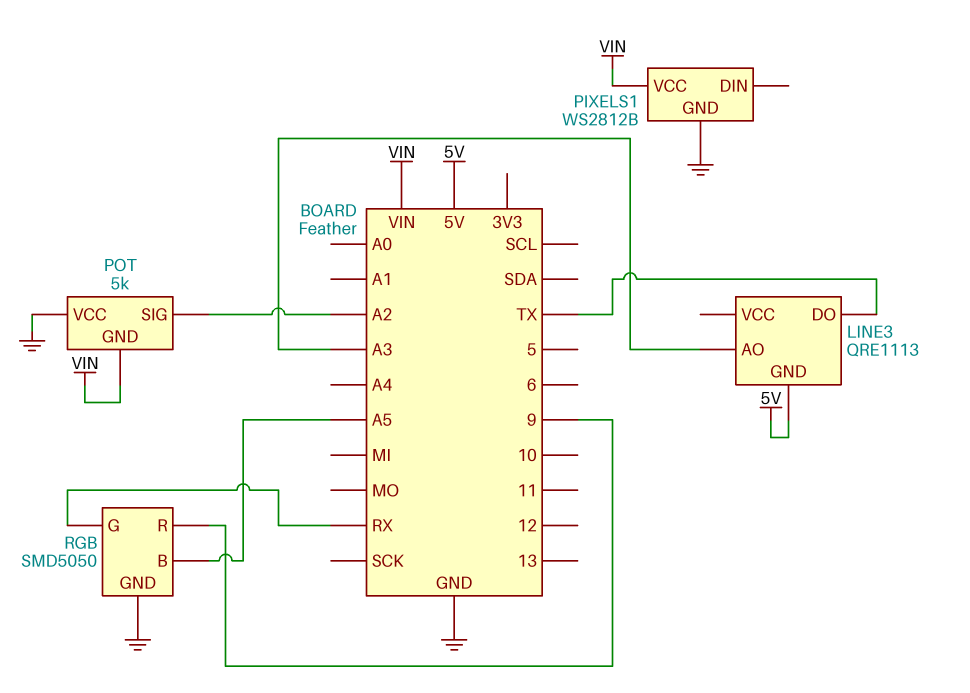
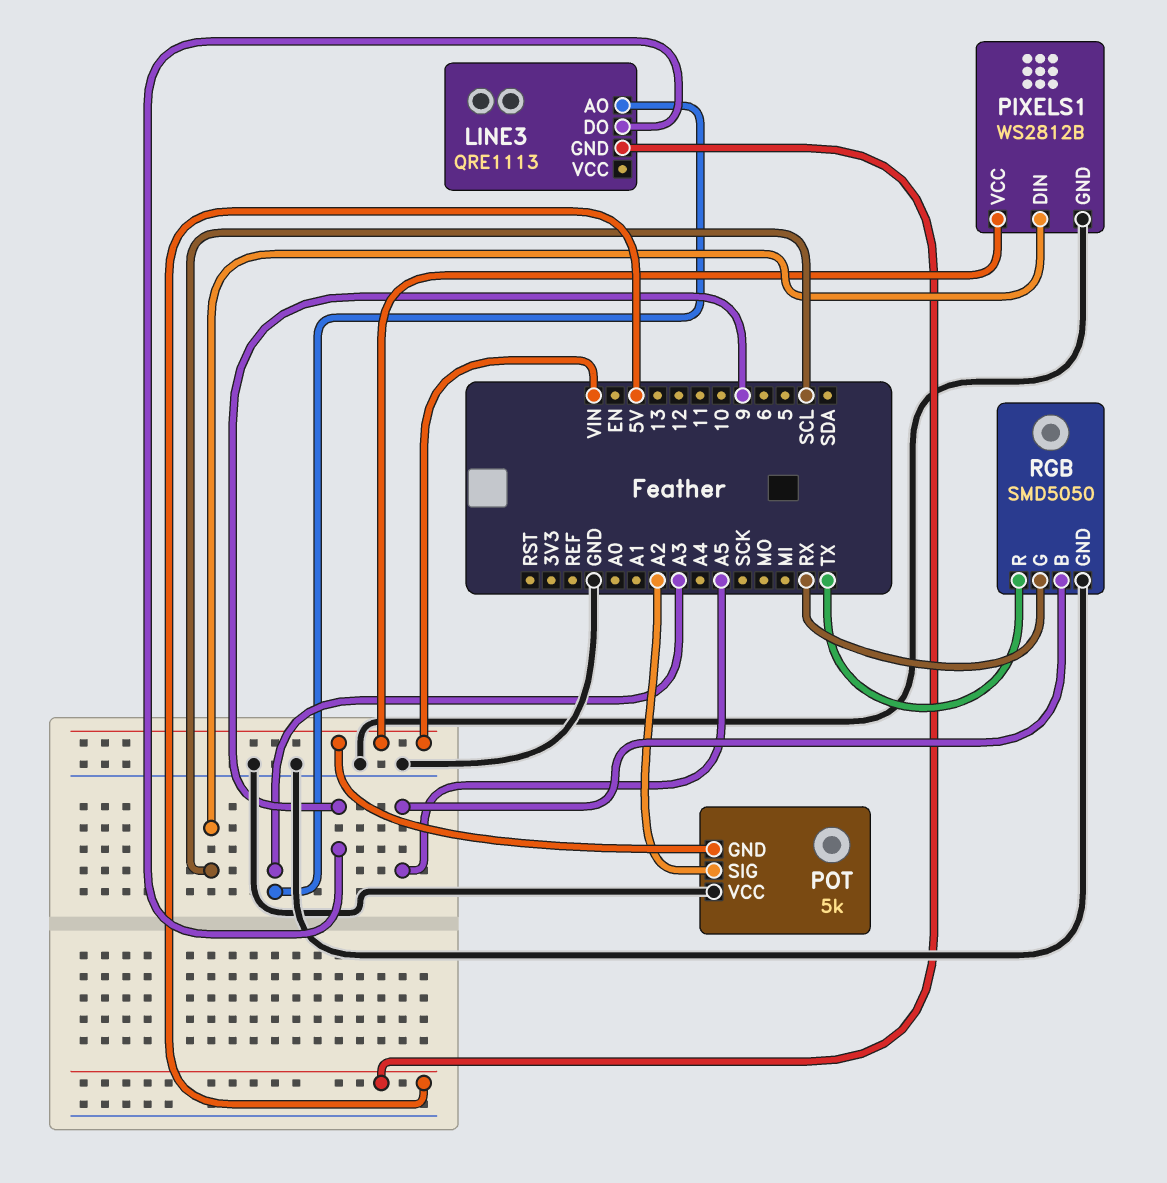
LINE3 pin DO: TX -> 9
PIXELS1 pin DIN: none -> SCL
RGB pin R: 9 -> TX

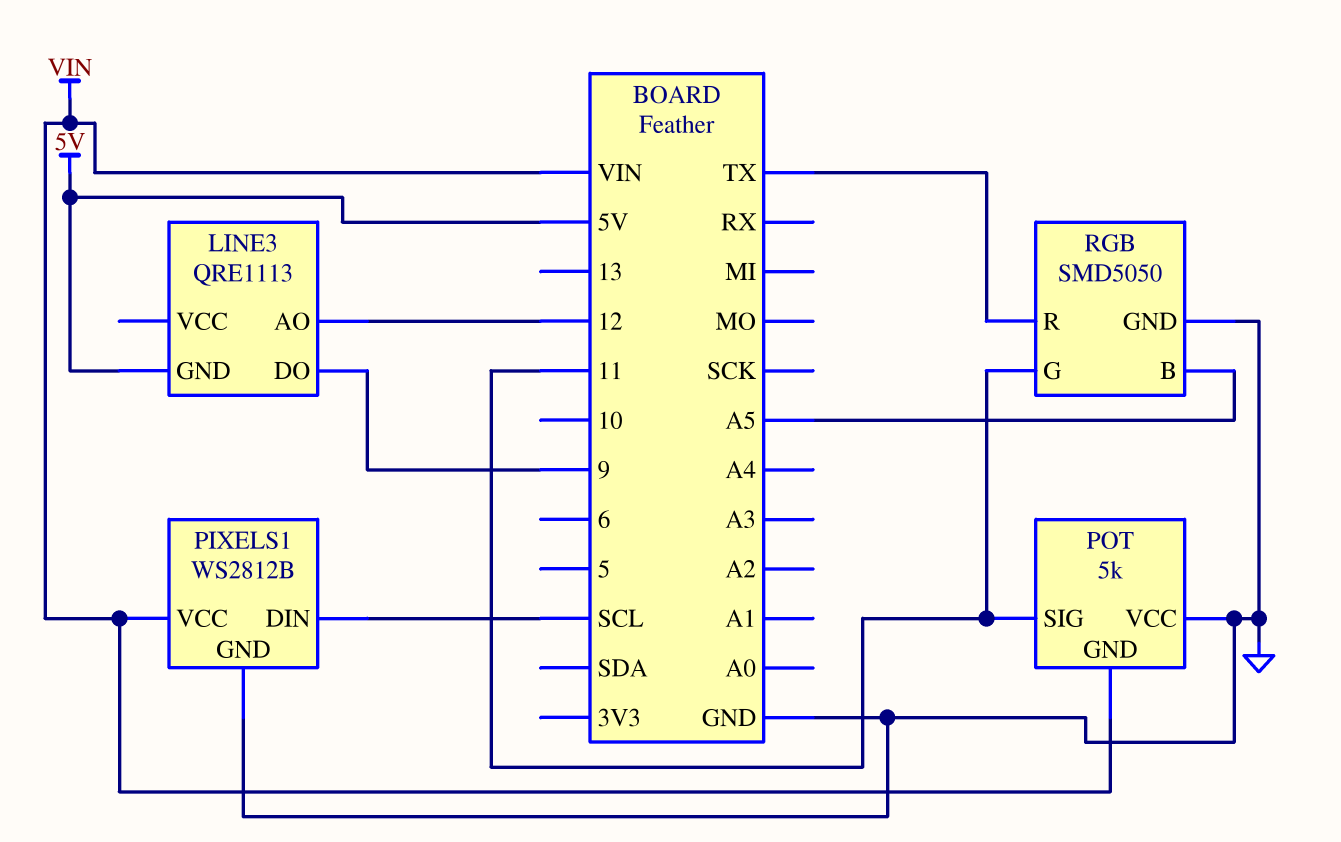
LINE3 pin AO: A3 -> 12
POT pin SIG: A2 -> 11
RGB pin G: RX -> 11

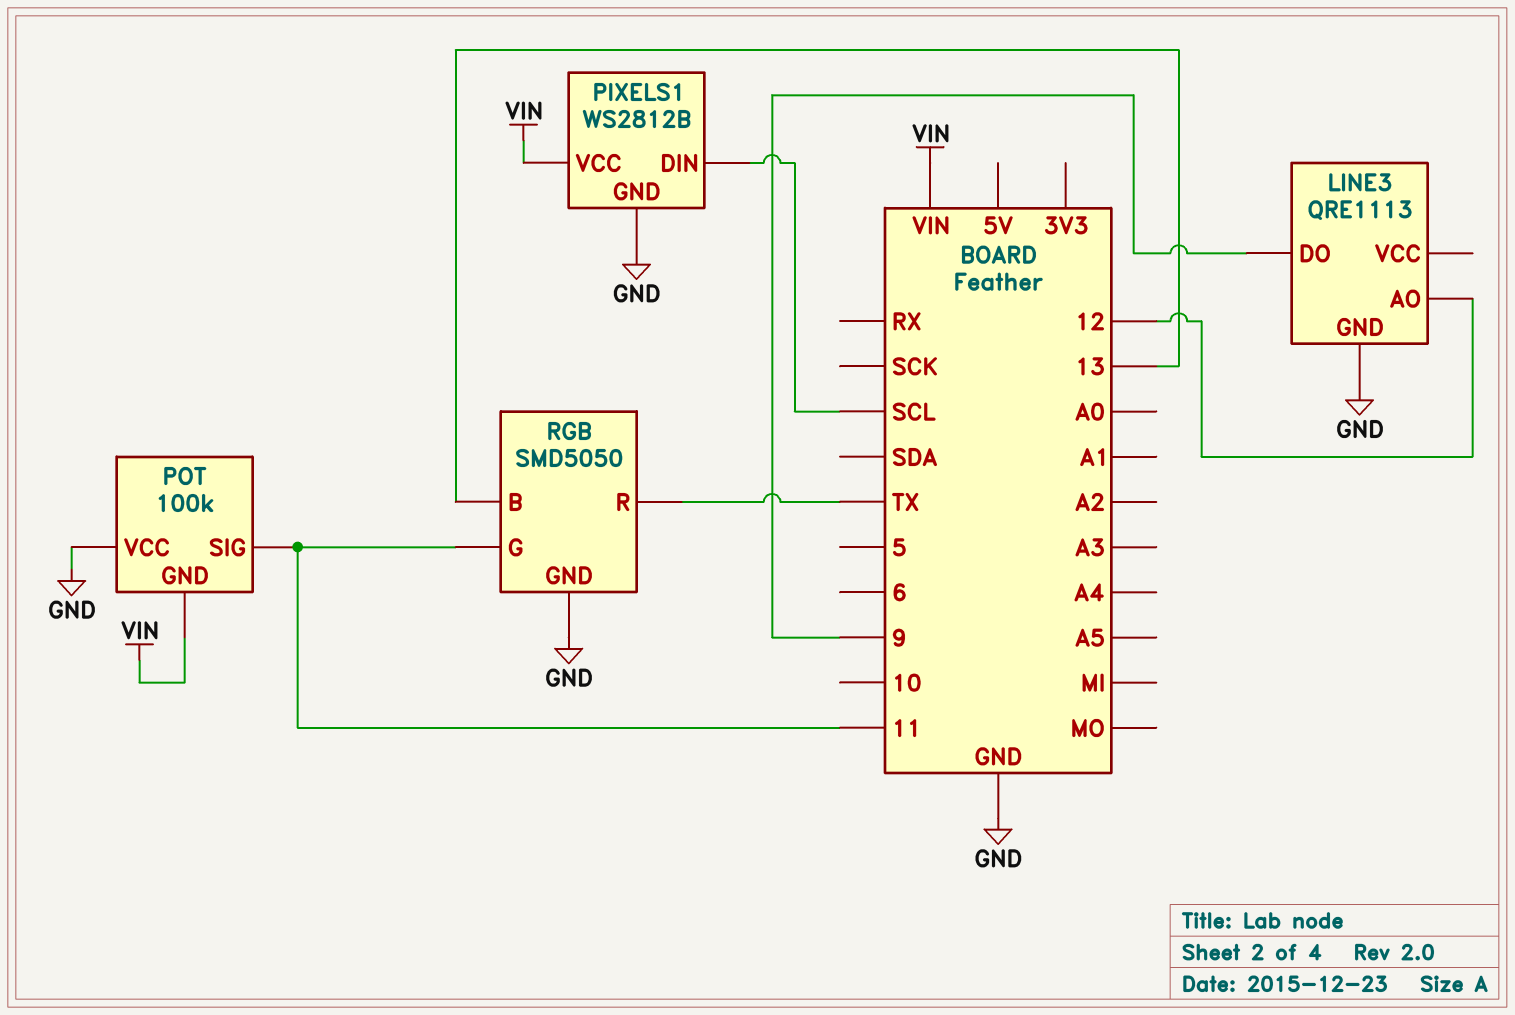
LINE3 pin GND: 5V -> GND
POT: 5k -> 100k
RGB pin B: A5 -> 13

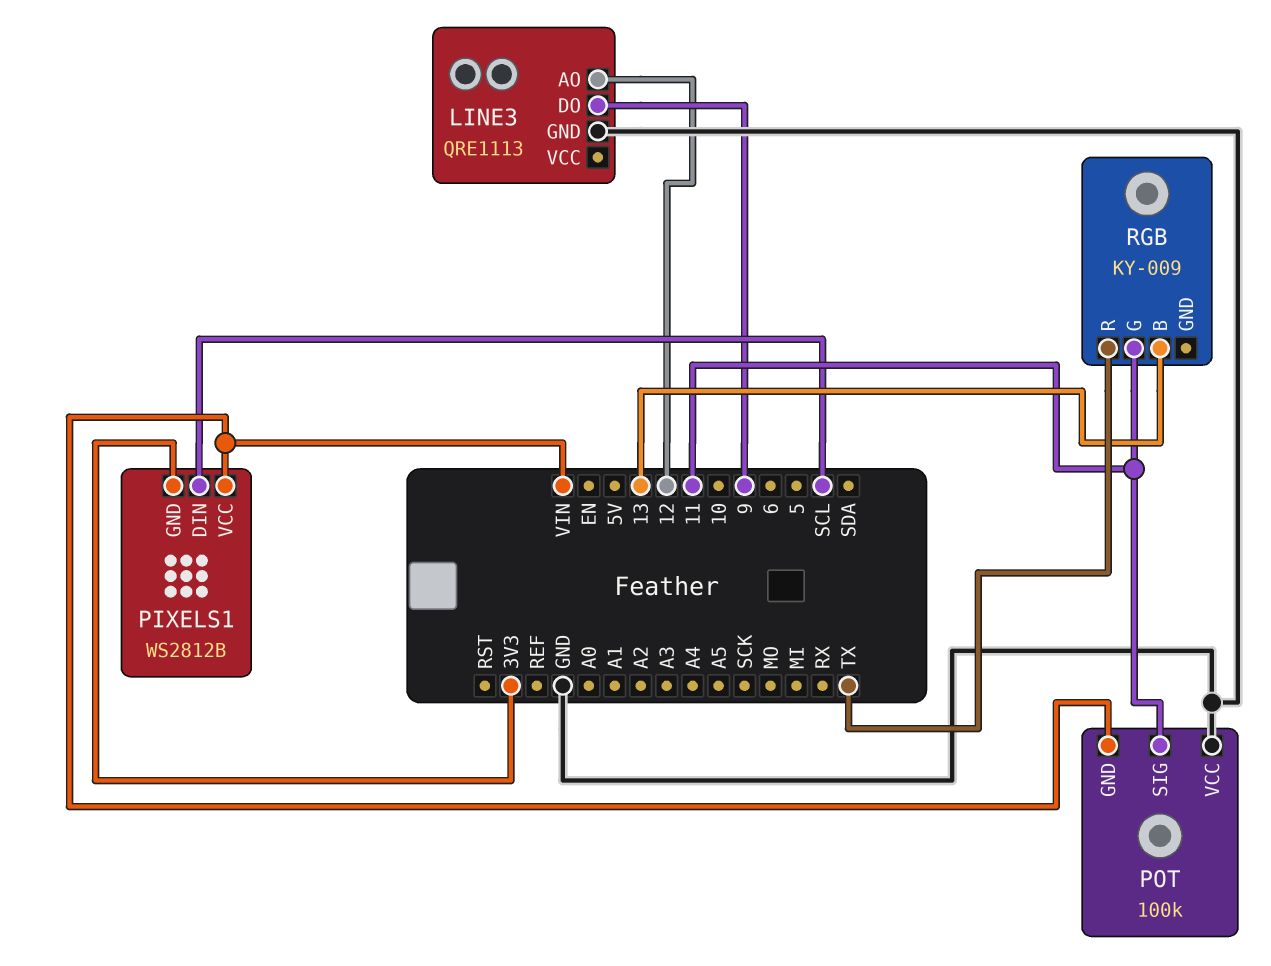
PIXELS1 pin GND: GND -> 3V3
RGB: SMD5050 -> KY-009
RGB pin GND: GND -> none

